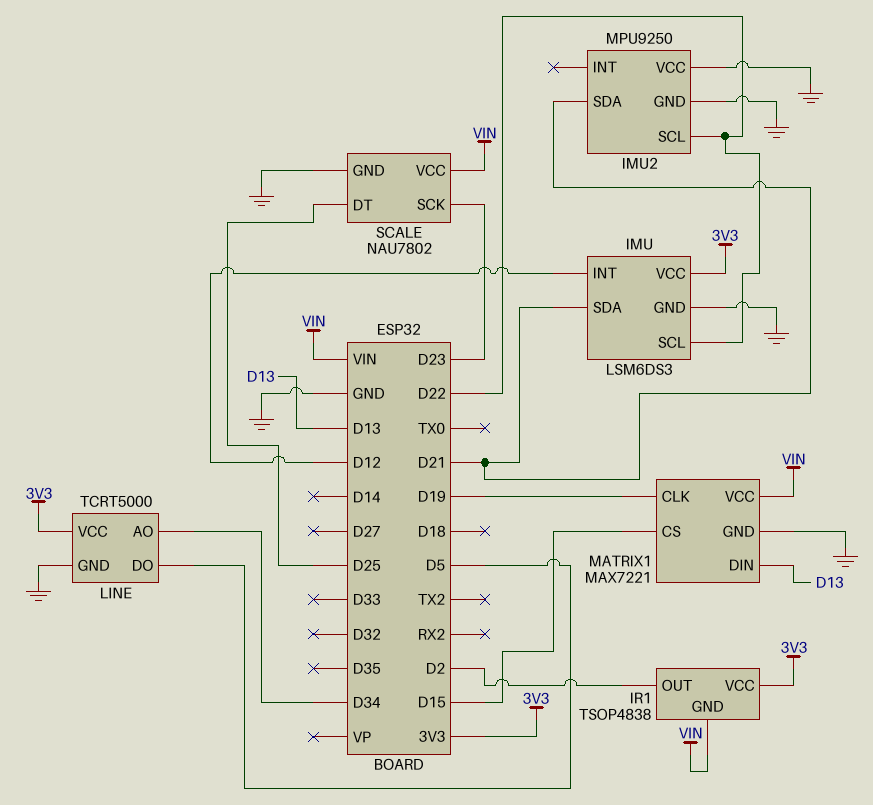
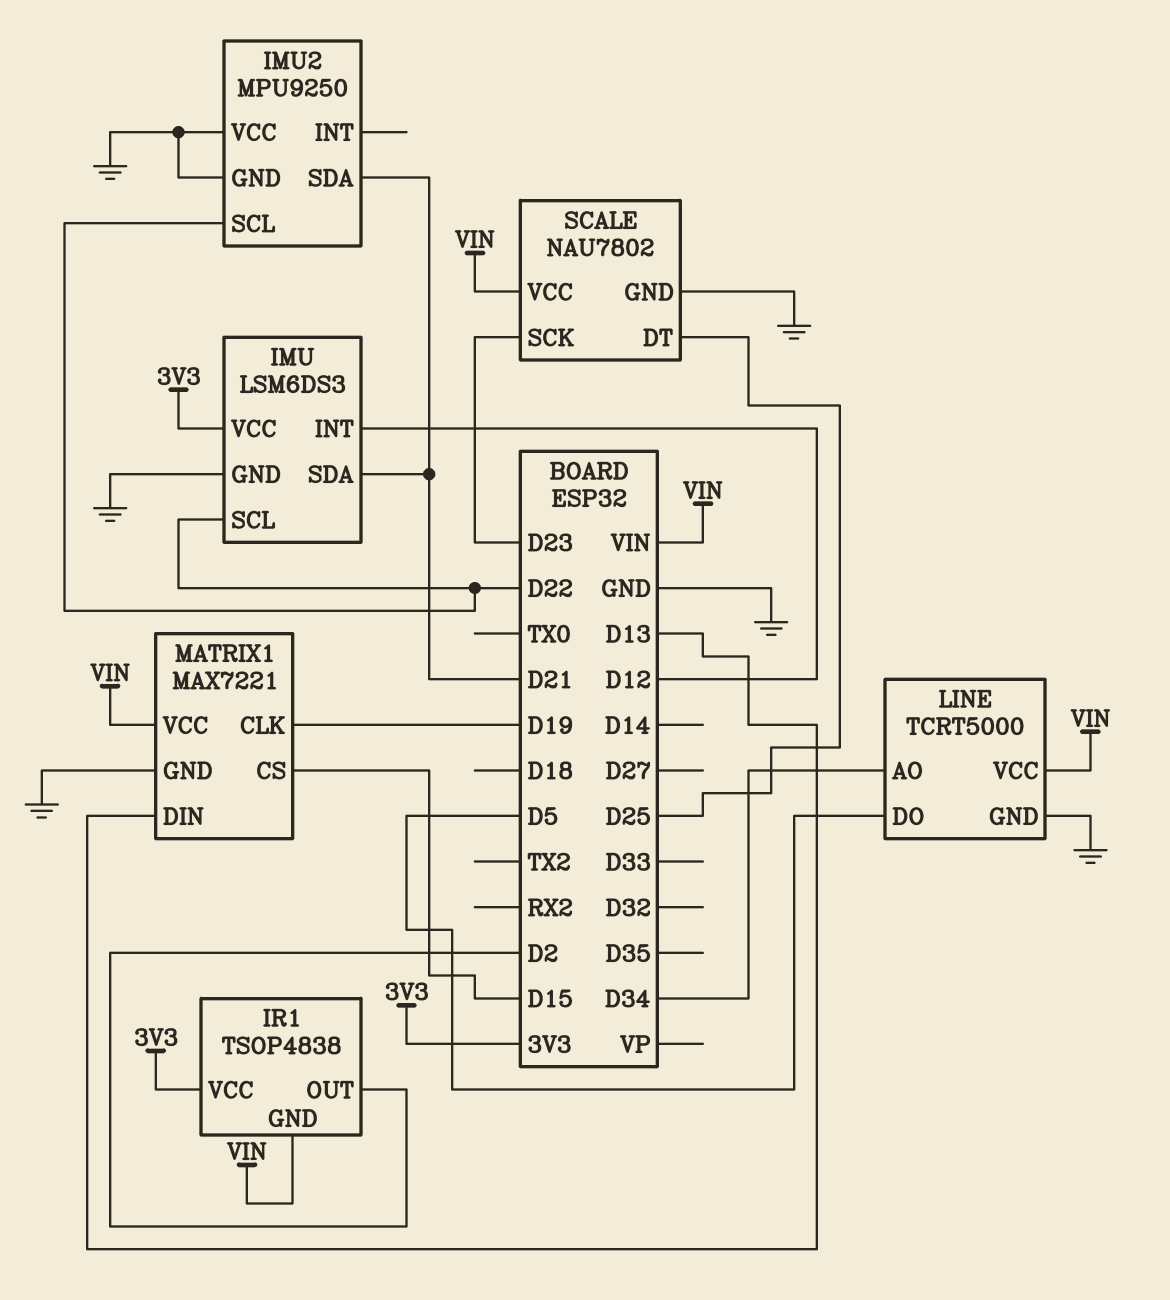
LINE pin VCC: 3V3 -> VIN

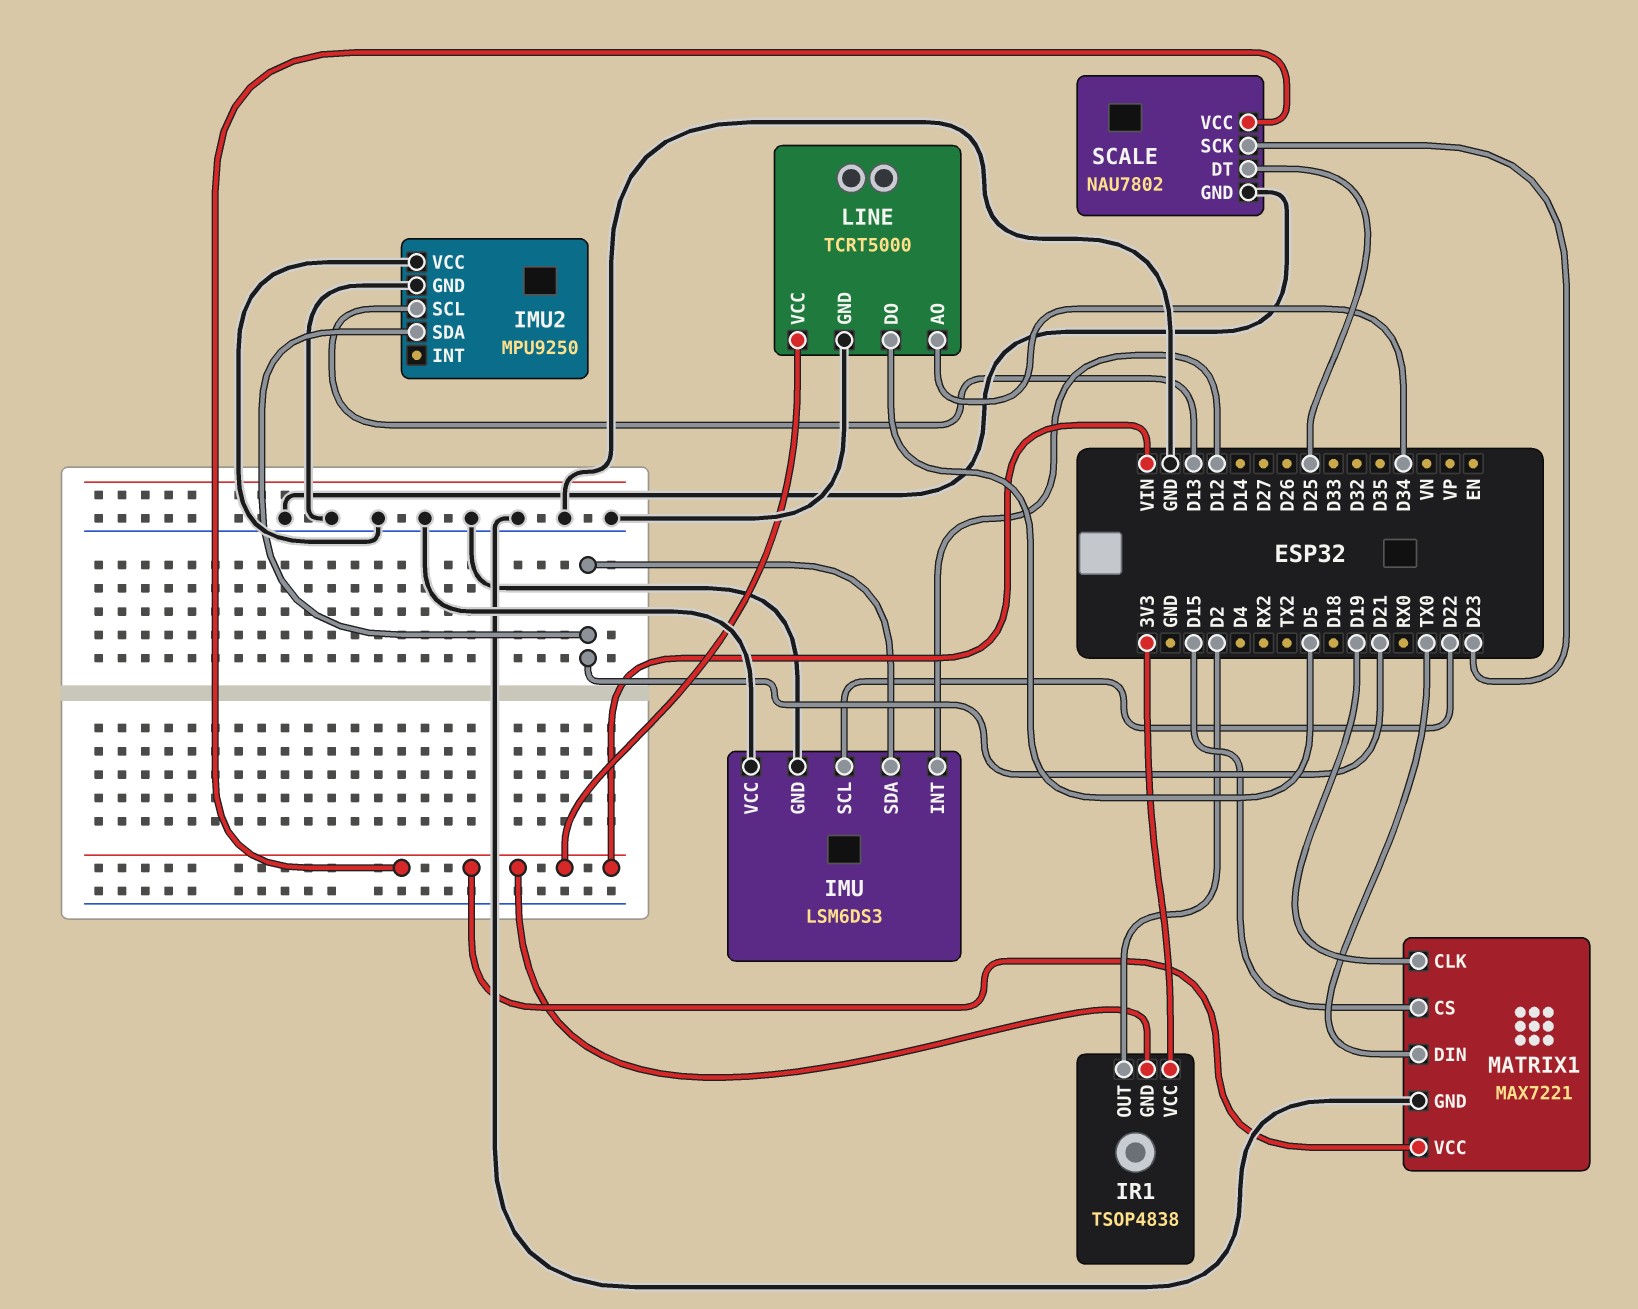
IMU pin VCC: 3V3 -> GND
IMU2 pin SCL: D22 -> D13
MATRIX1 pin DIN: D13 -> TX0

